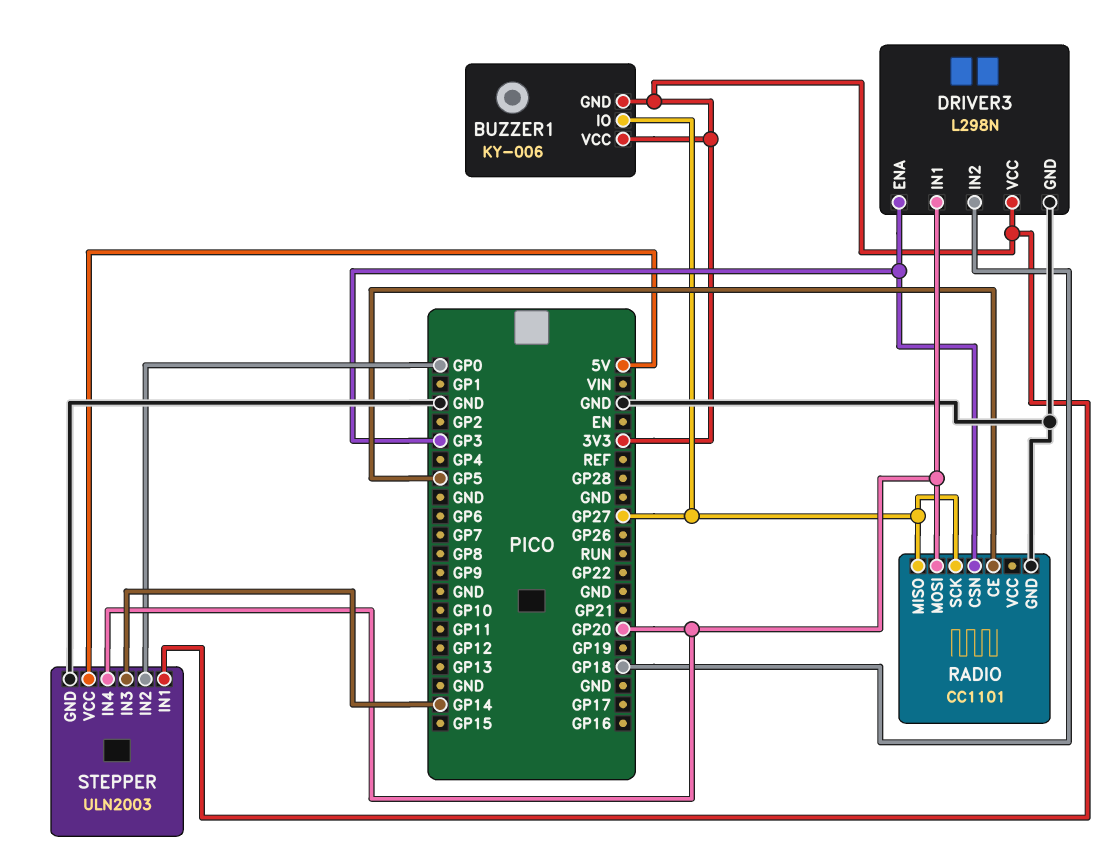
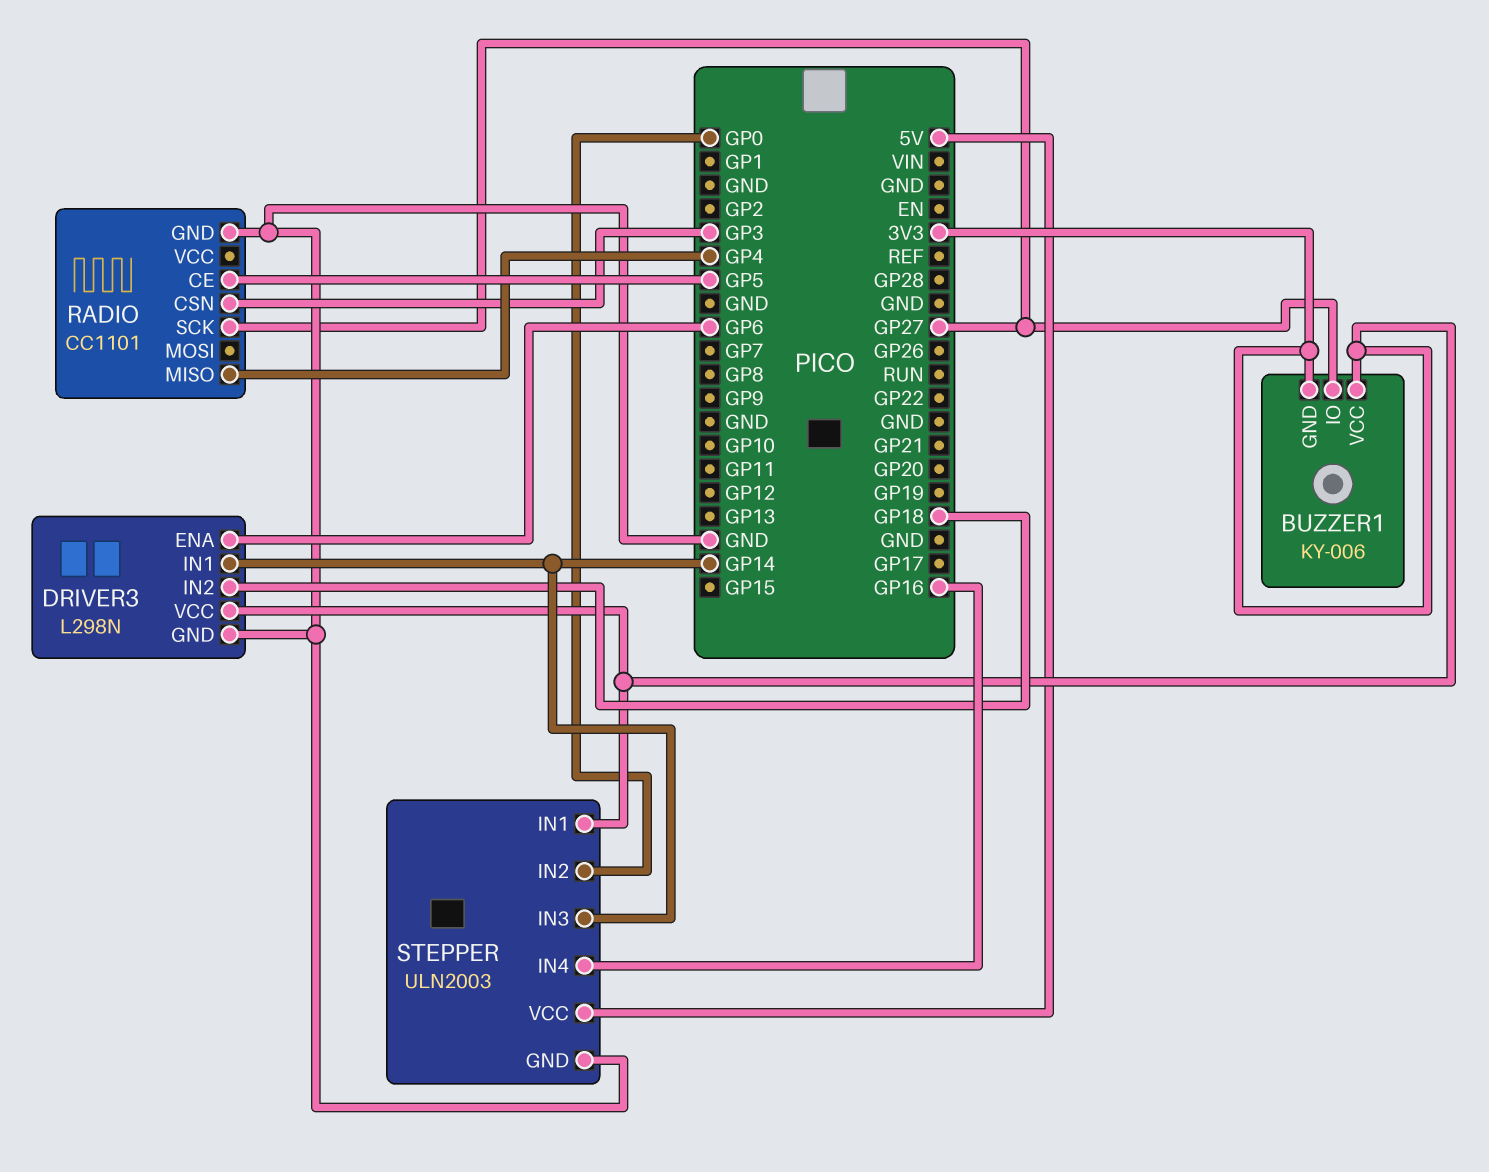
DRIVER3 pin ENA: GP3 -> GP6
DRIVER3 pin IN1: GP20 -> GP14
RADIO pin MISO: GP27 -> GP4
RADIO pin MOSI: GP20 -> none
STEPPER pin IN4: GP20 -> GP16

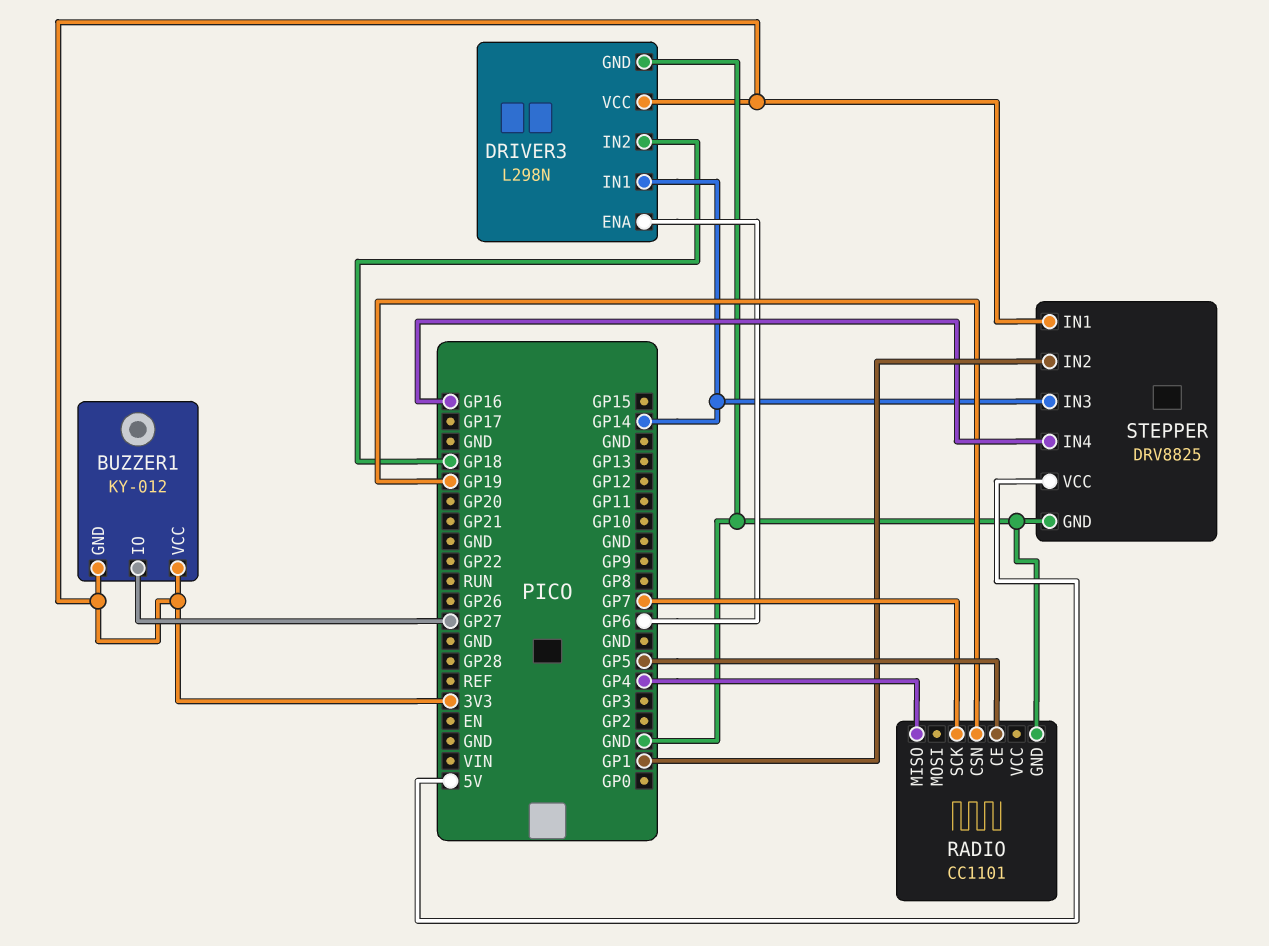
BUZZER1: KY-006 -> KY-012
RADIO pin CSN: GP3 -> GP19
RADIO pin SCK: GP27 -> GP7
STEPPER: ULN2003 -> DRV8825
STEPPER pin IN2: GP0 -> GP1

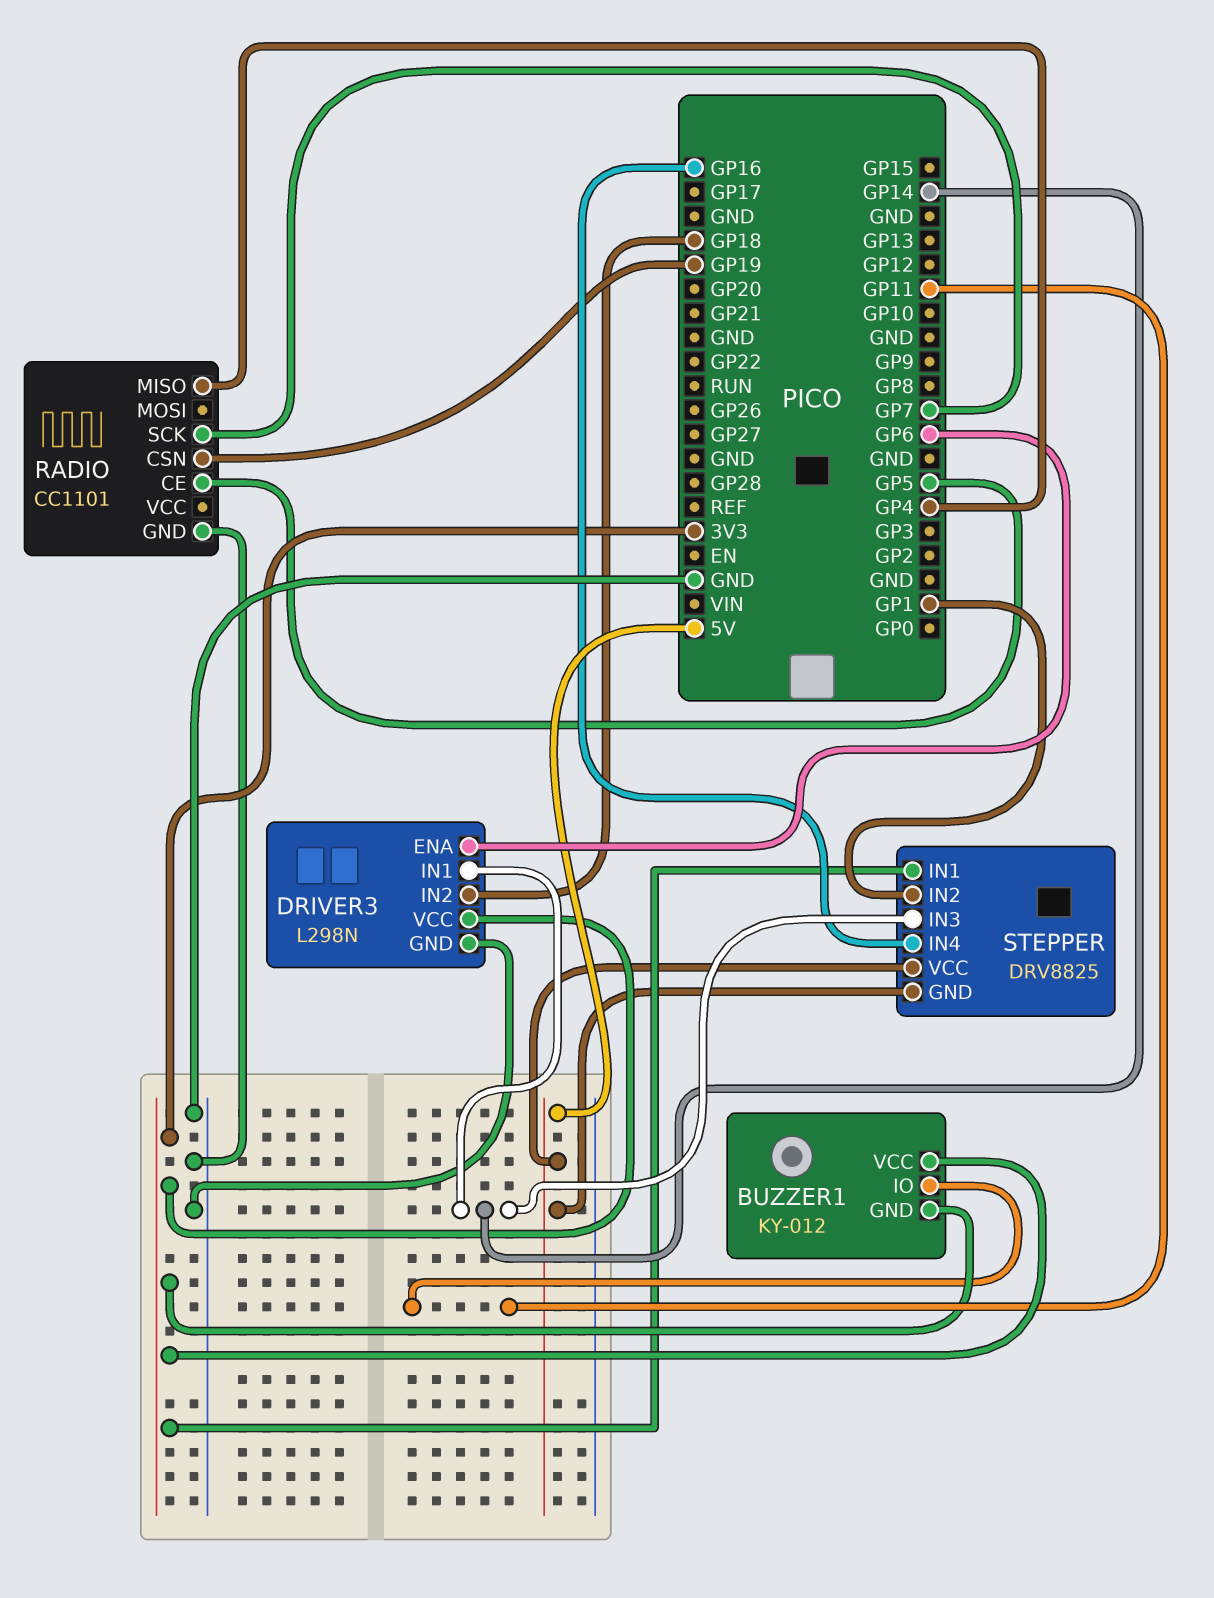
BUZZER1 pin IO: GP27 -> GP11
STEPPER pin GND: GND -> 5V

